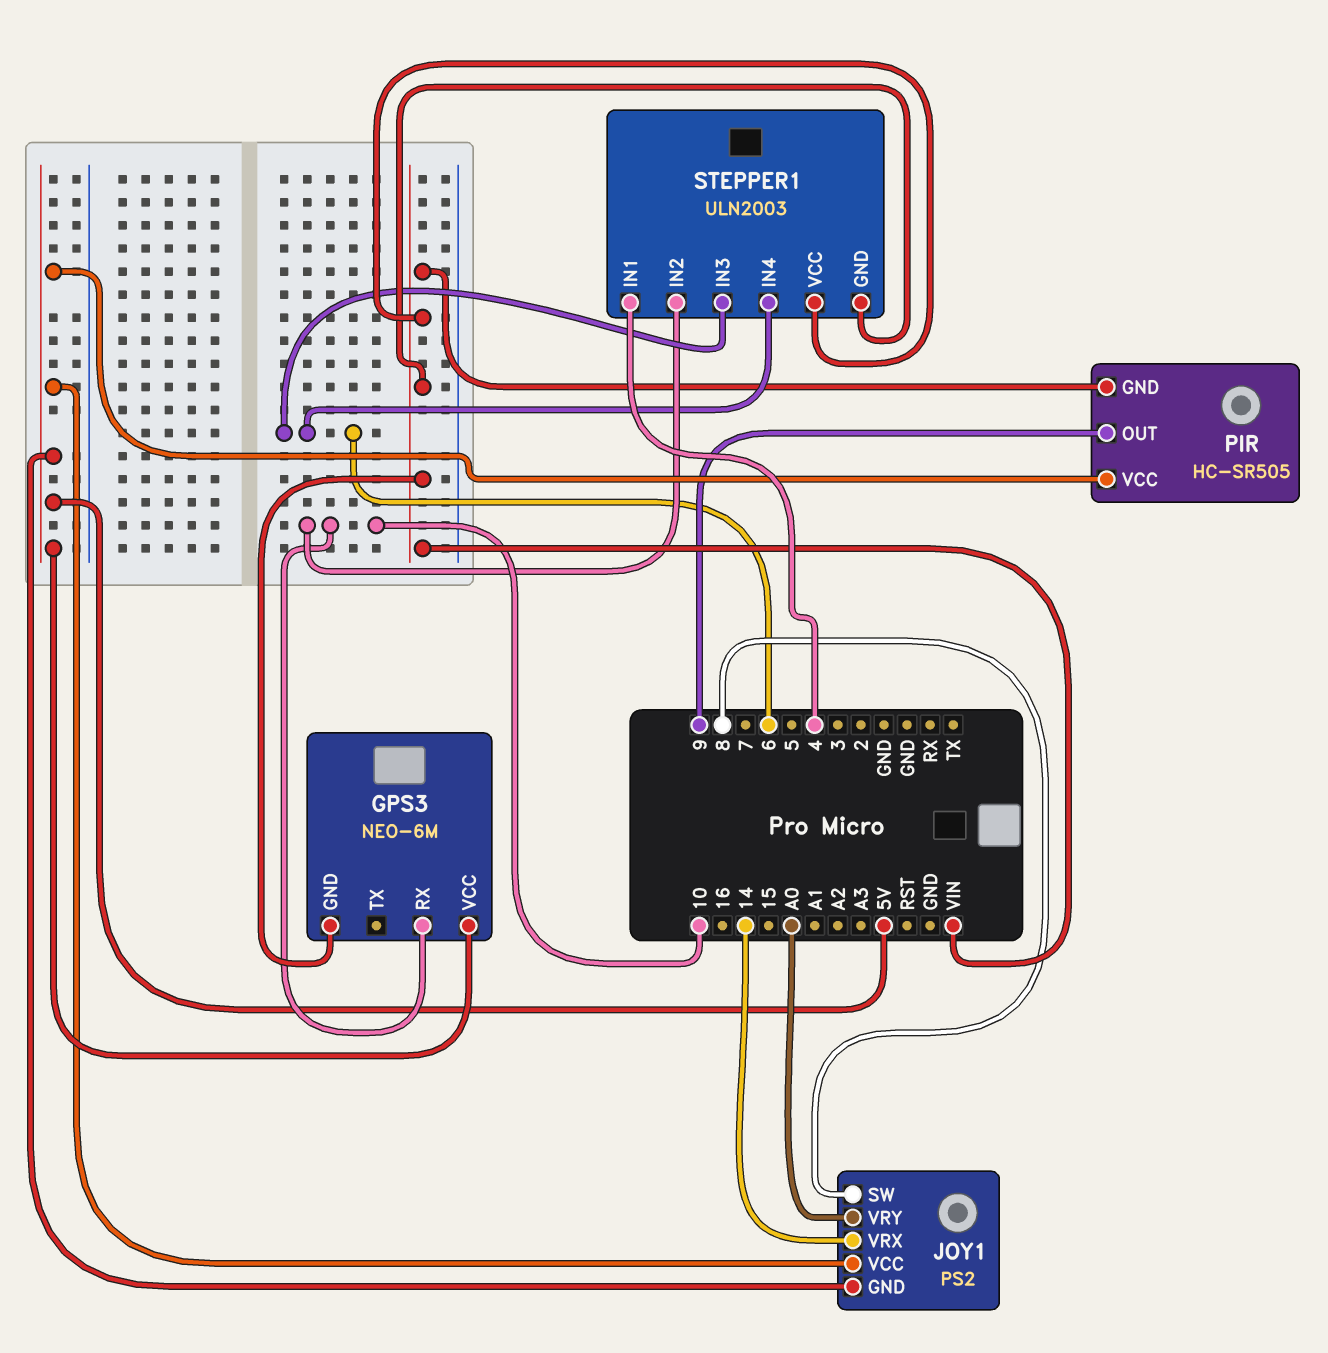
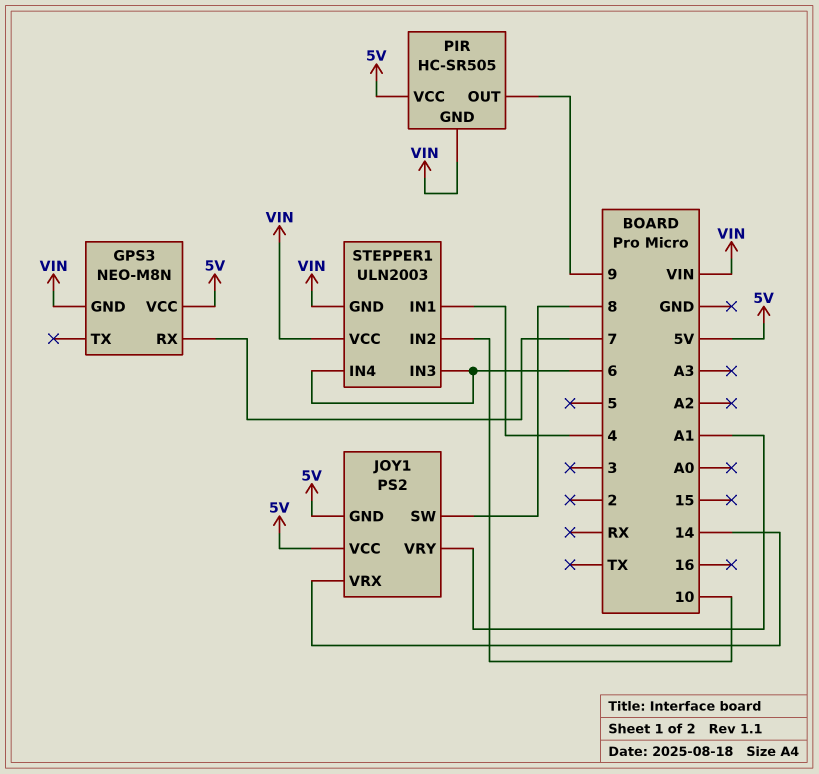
GPS3: NEO-6M -> NEO-M8N
GPS3 pin RX: 10 -> 7
JOY1 pin VRY: A0 -> A1

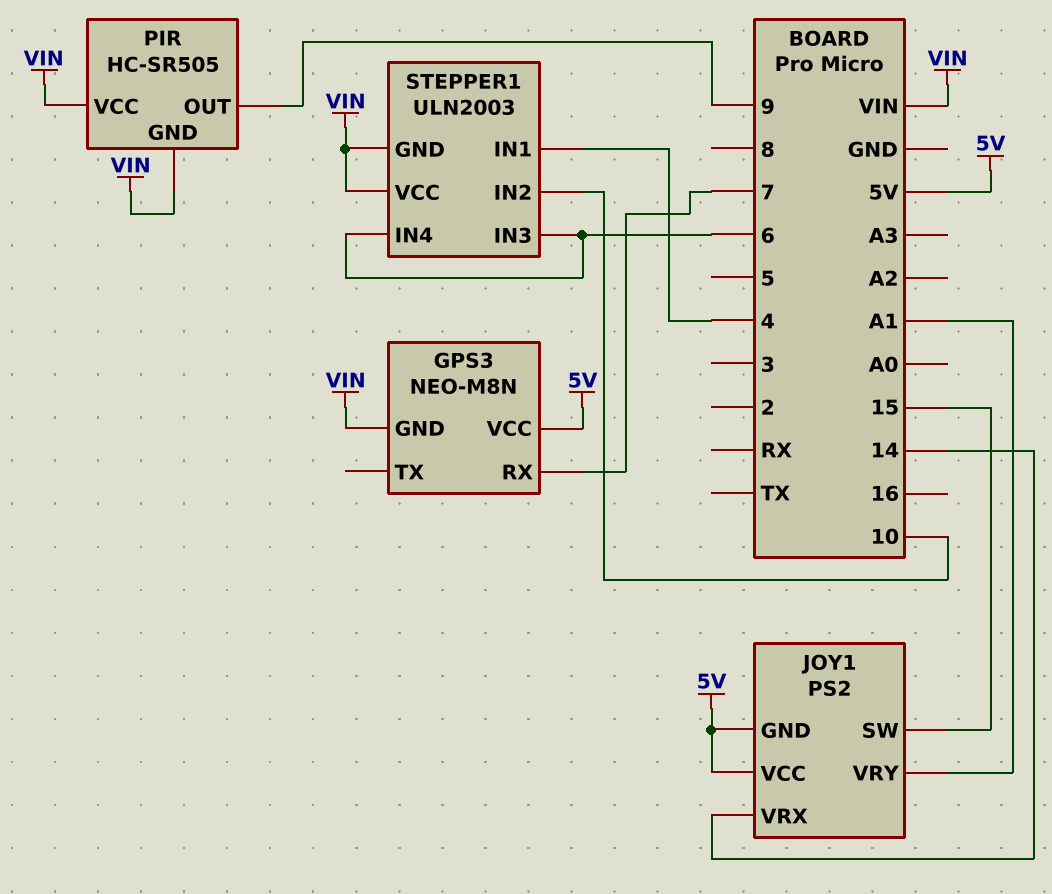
JOY1 pin SW: 8 -> 15
PIR pin VCC: 5V -> VIN

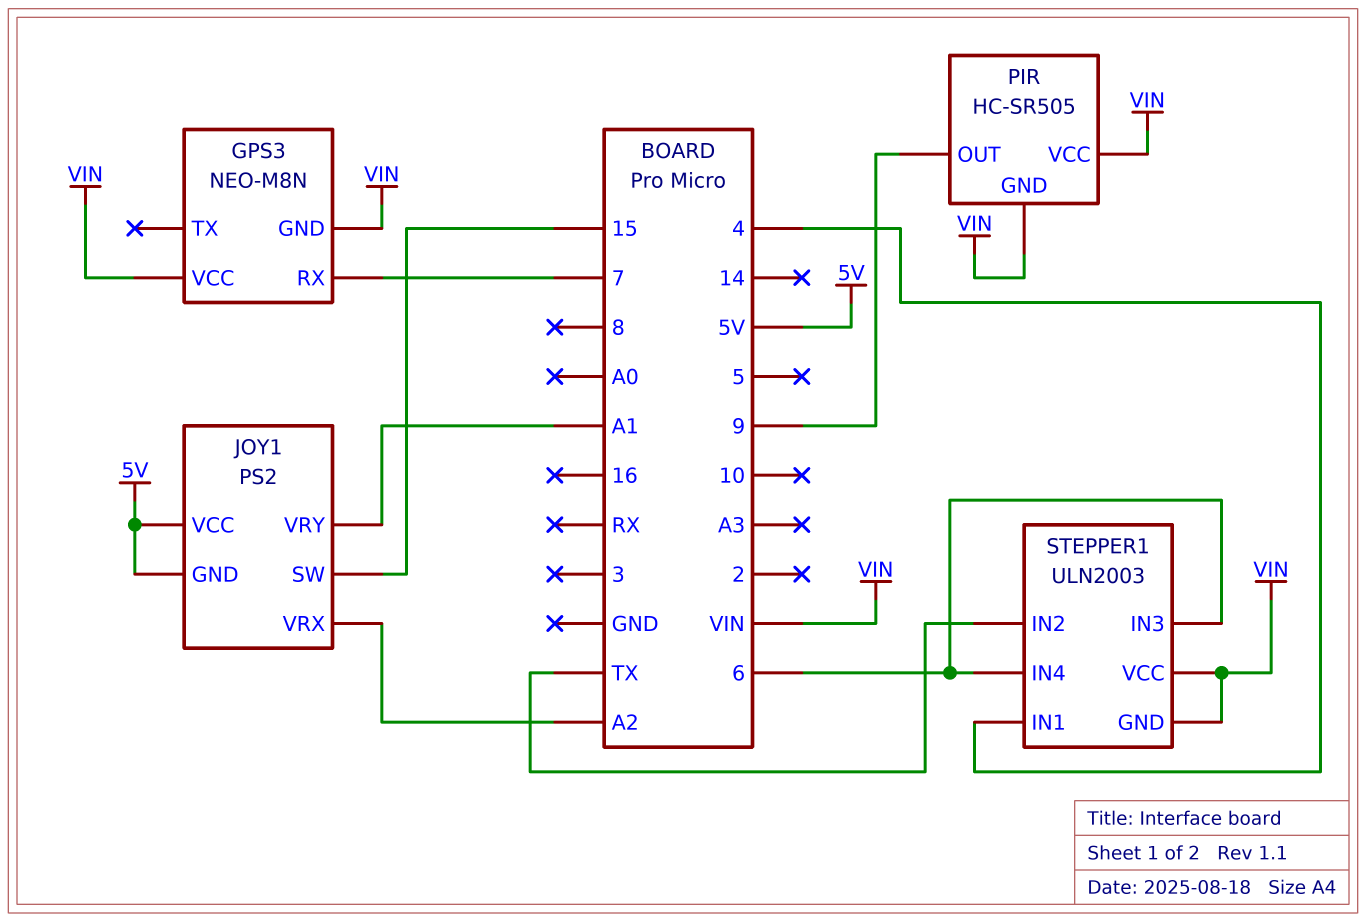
GPS3 pin VCC: 5V -> VIN
JOY1 pin VRX: 14 -> A2
STEPPER1 pin IN2: 10 -> TX

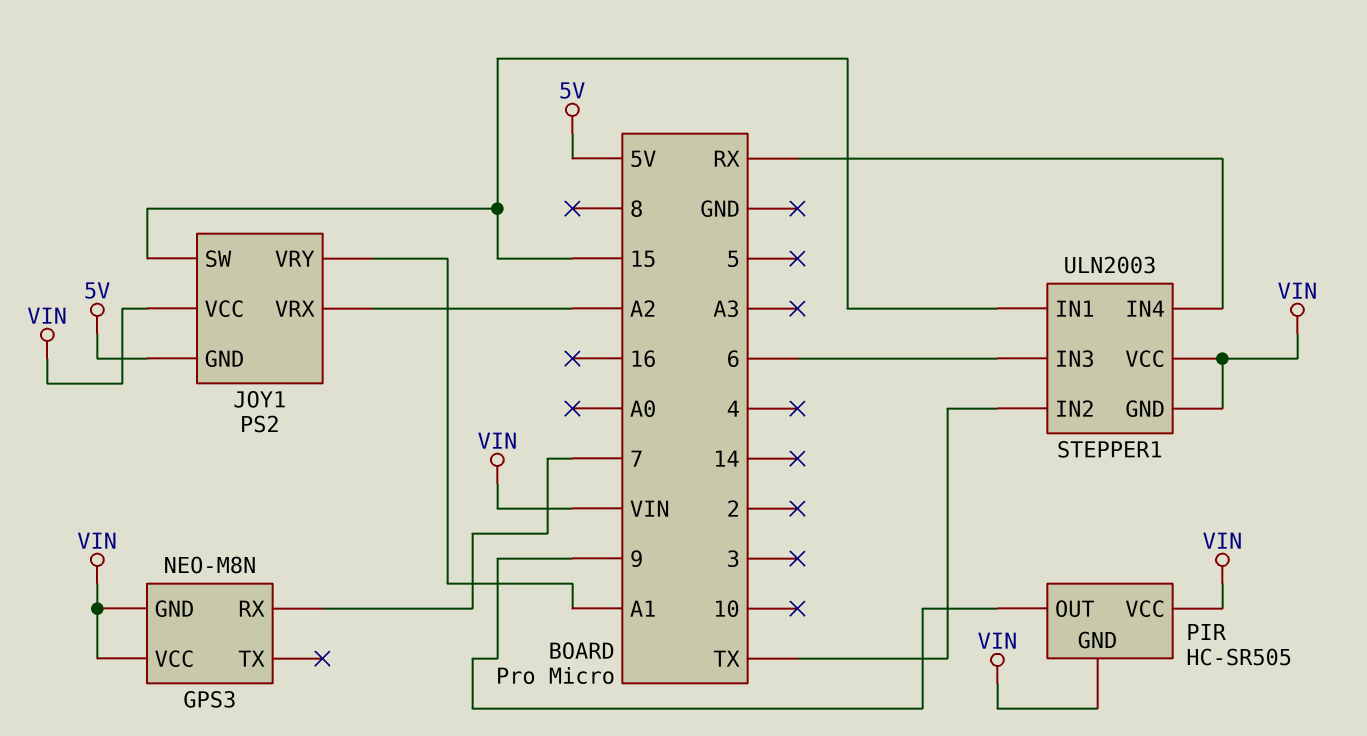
JOY1 pin VCC: 5V -> VIN
STEPPER1 pin IN1: 4 -> 15
STEPPER1 pin IN4: 6 -> RX

